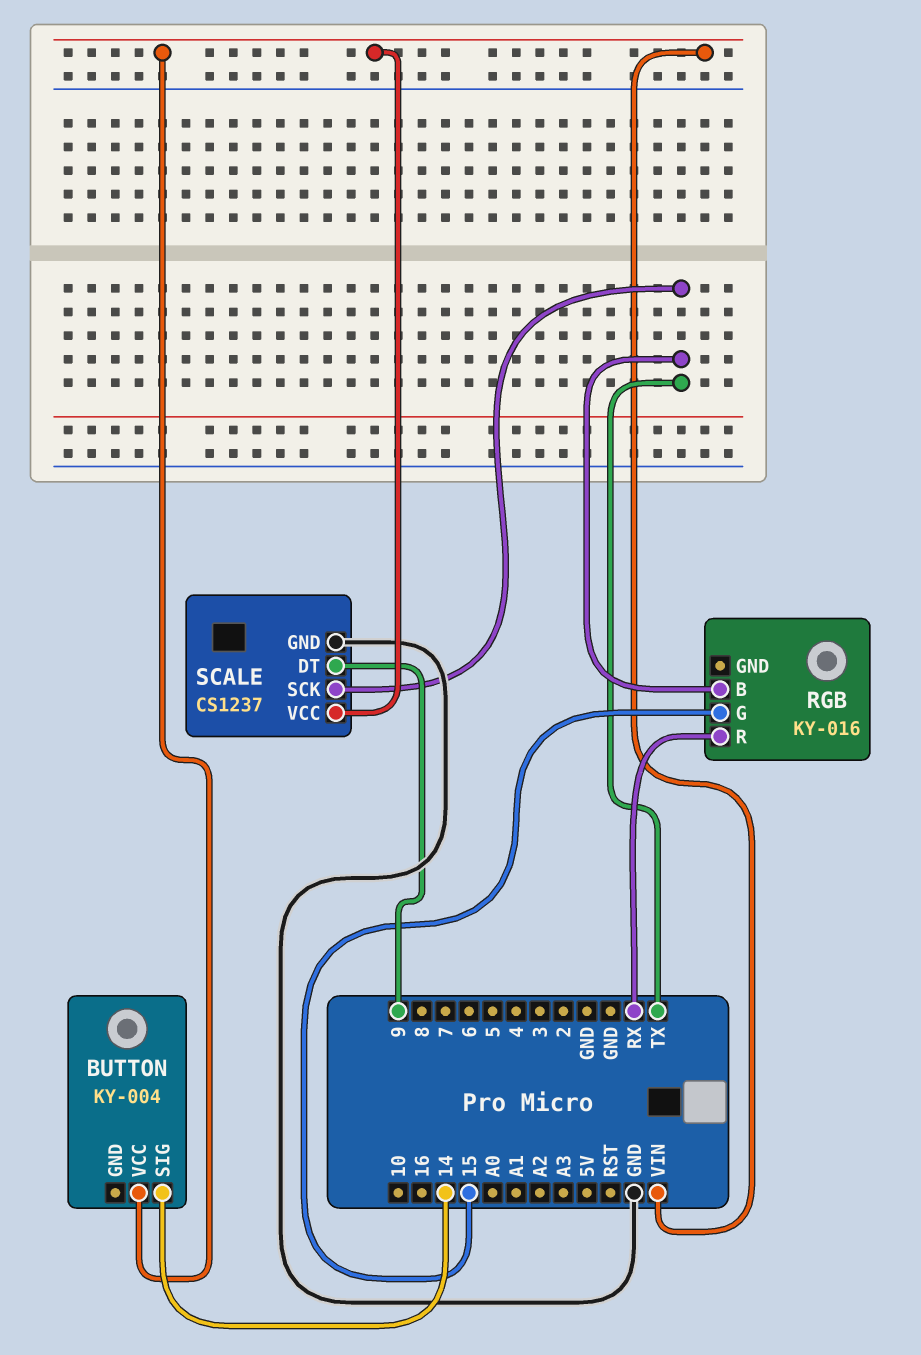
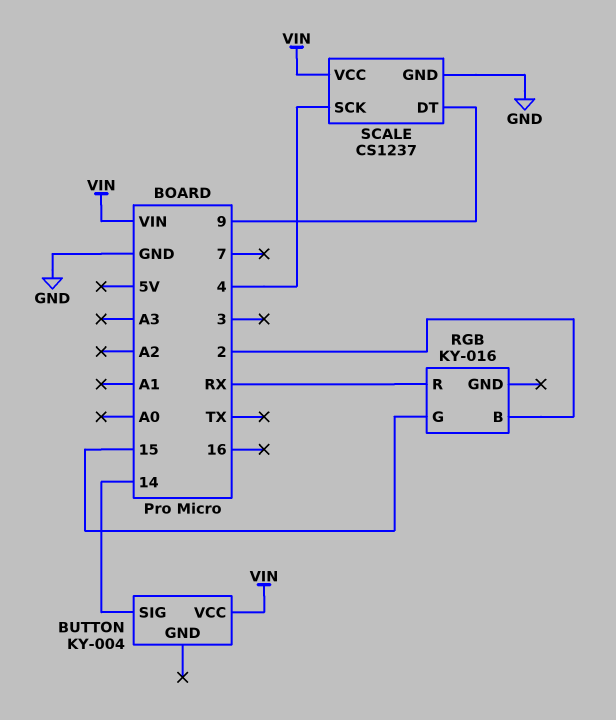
RGB pin B: TX -> 2
SCALE pin SCK: TX -> 4

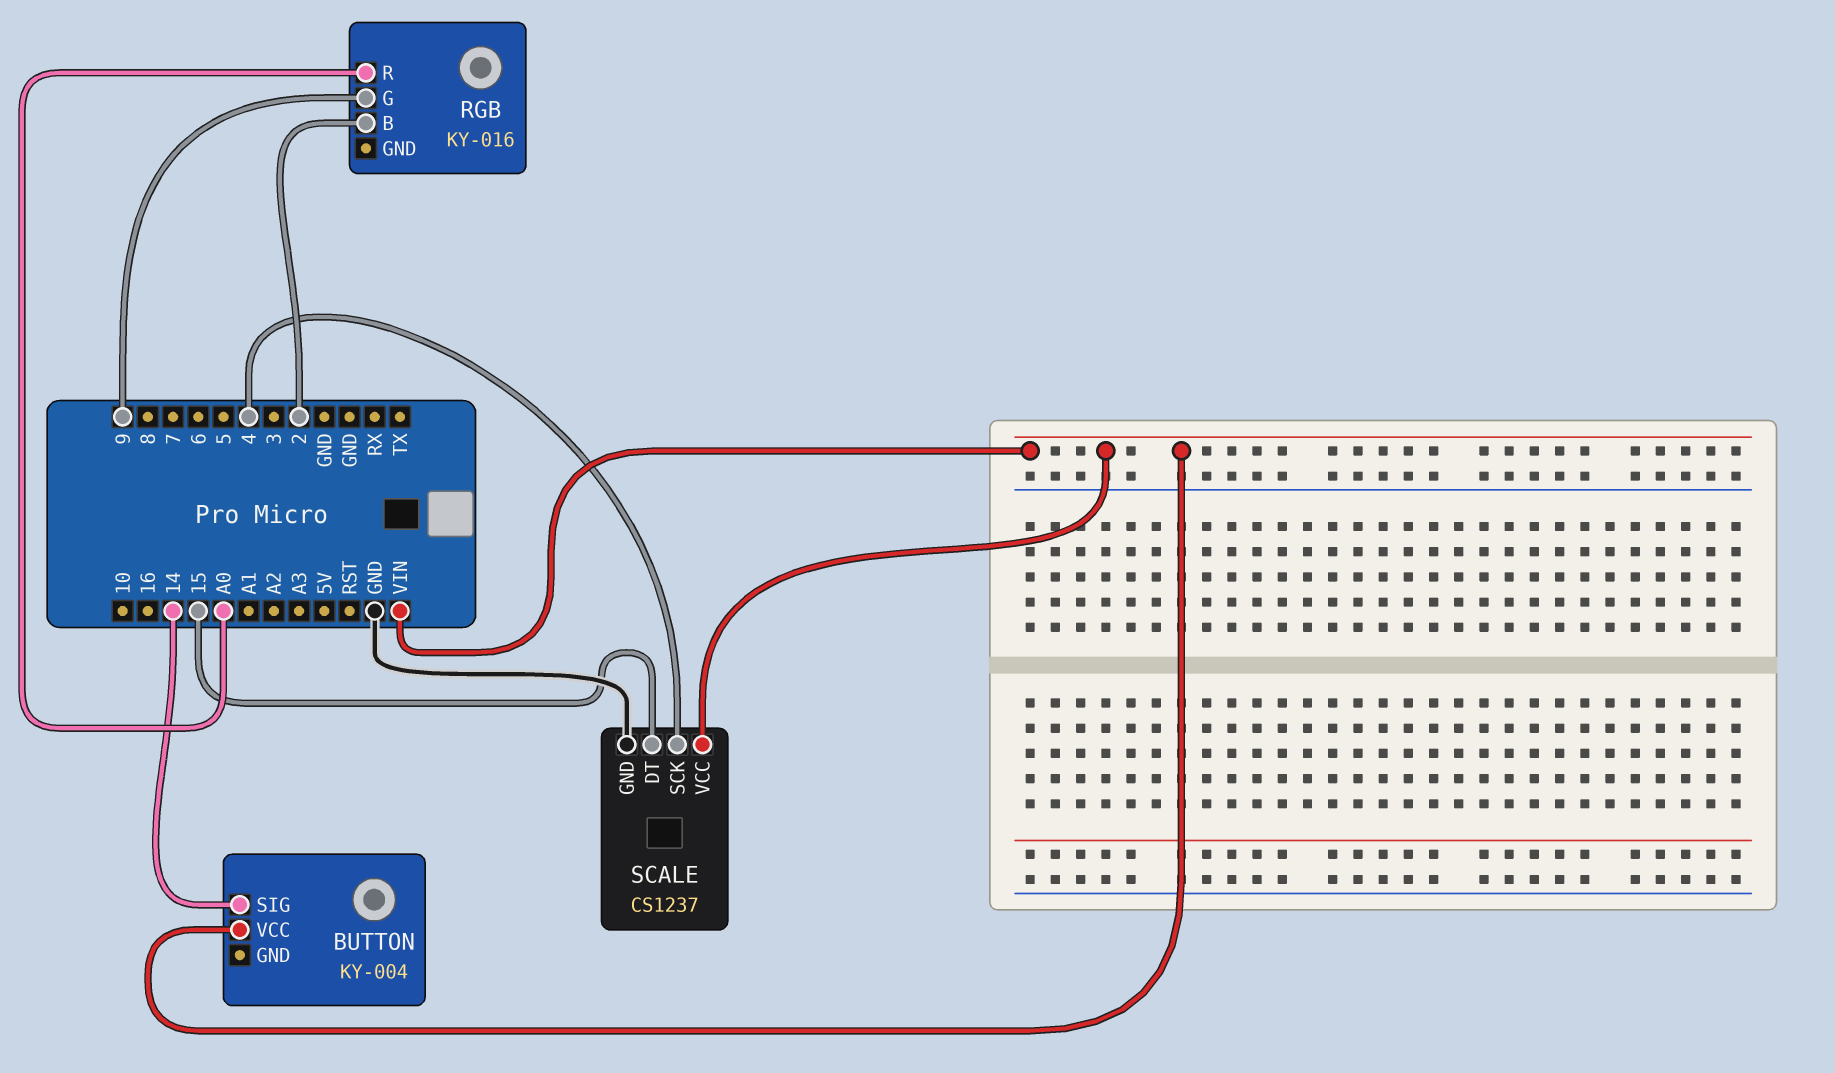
RGB pin G: 15 -> 9
RGB pin R: RX -> A0
SCALE pin DT: 9 -> 15

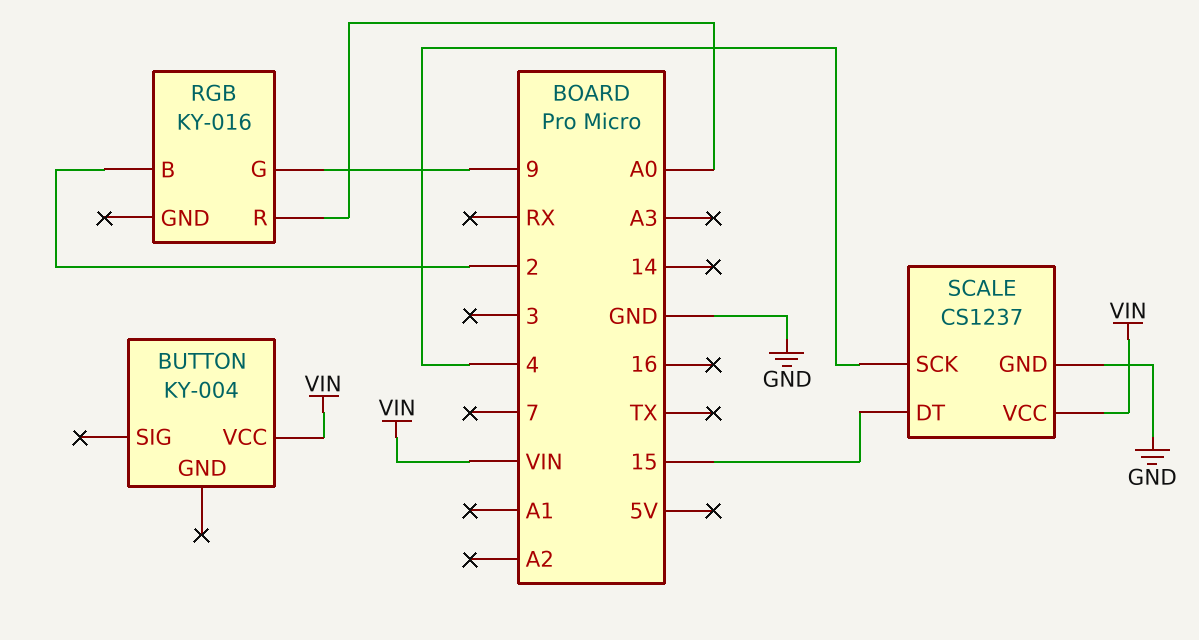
BUTTON pin SIG: 14 -> none

